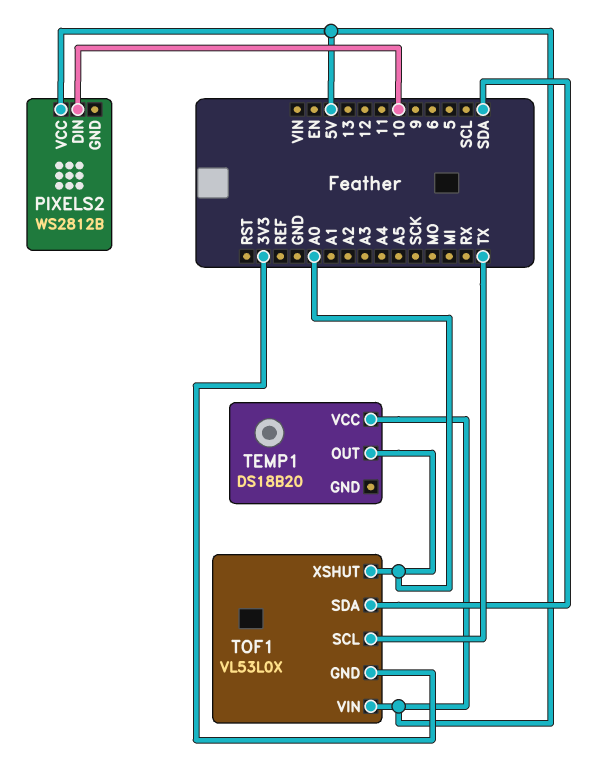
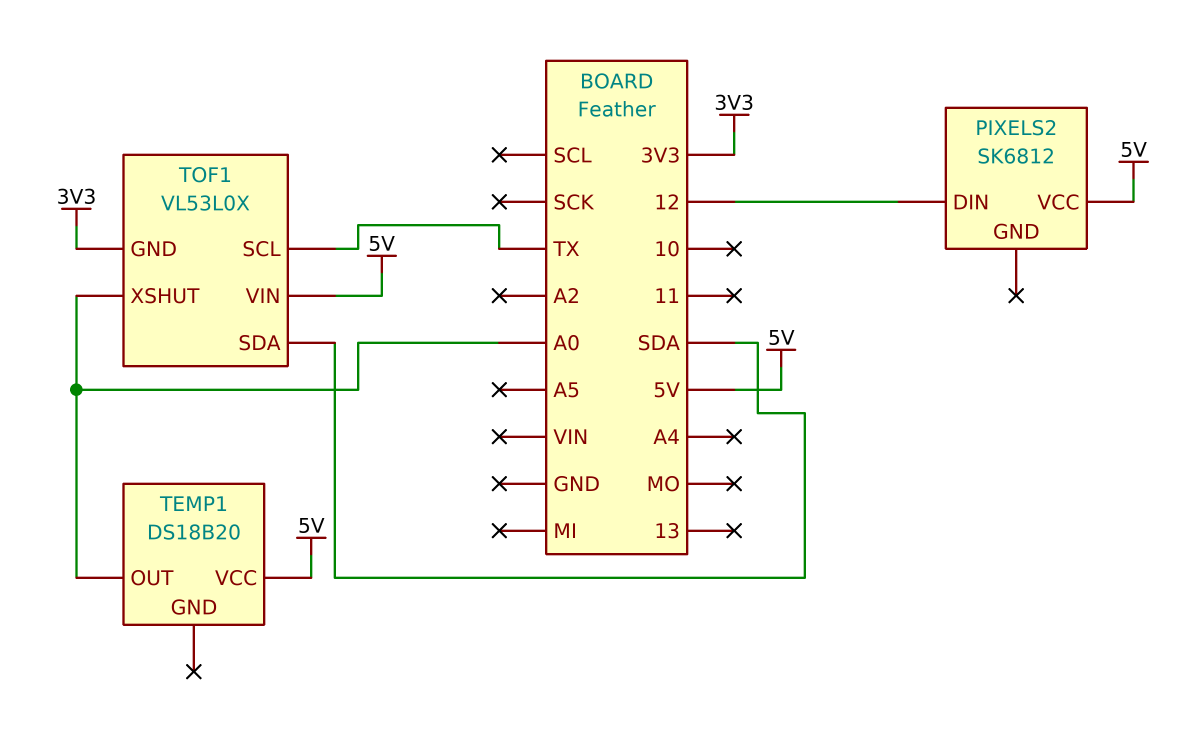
PIXELS2: WS2812B -> SK6812
PIXELS2 pin DIN: 10 -> 12

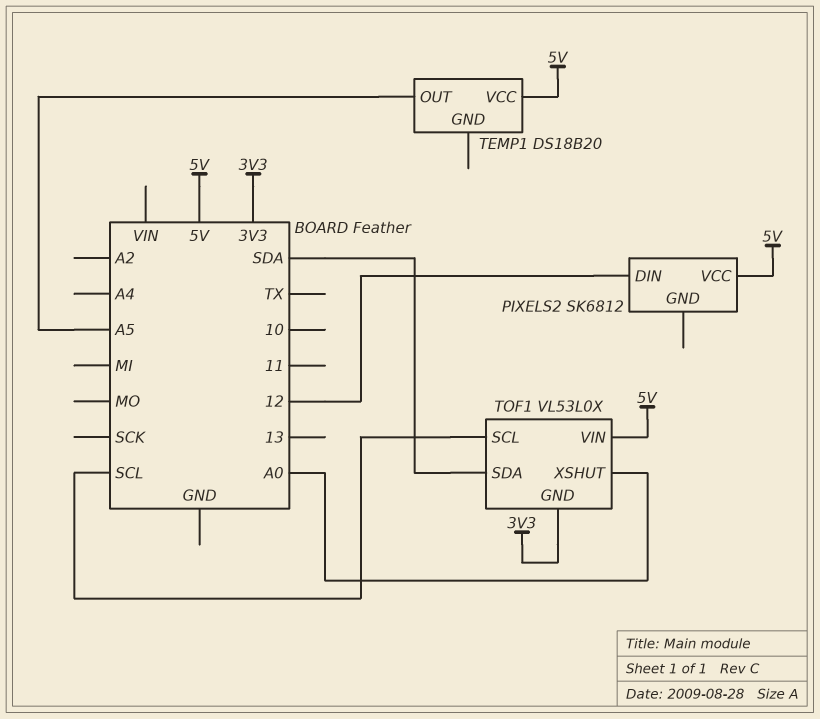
TEMP1 pin OUT: A0 -> A5
TOF1 pin SCL: TX -> SCL

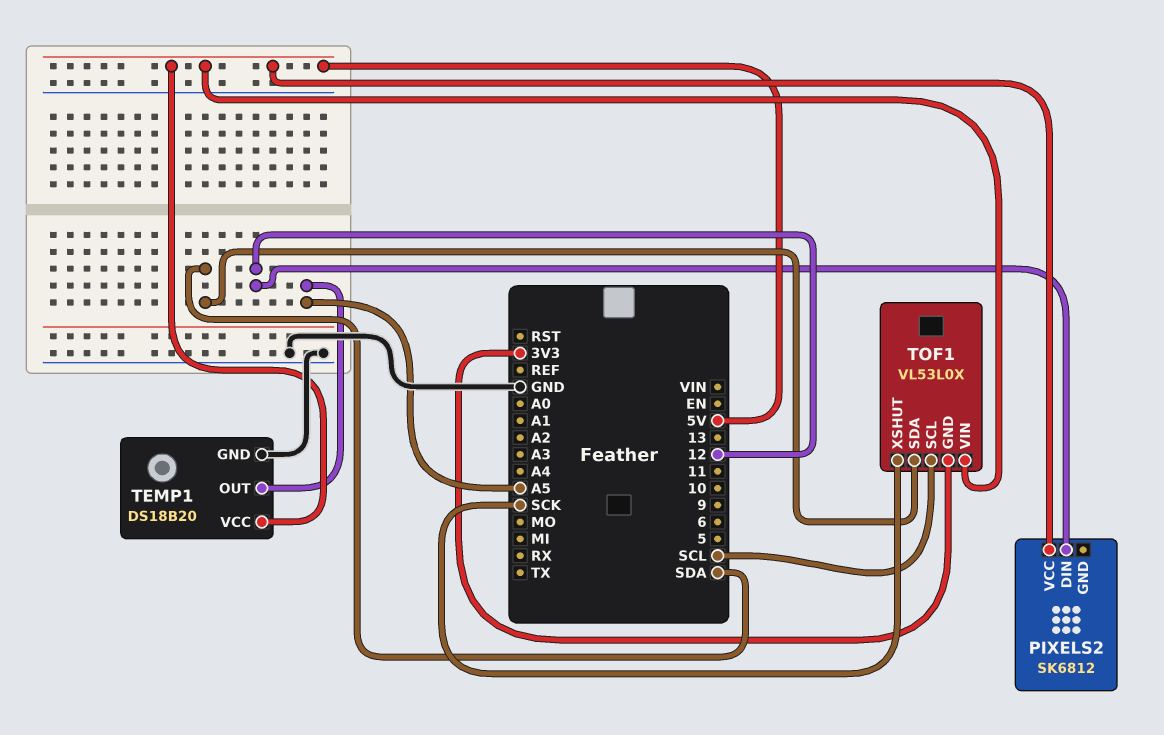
TEMP1 pin GND: none -> GND
TOF1 pin XSHUT: A0 -> SCK

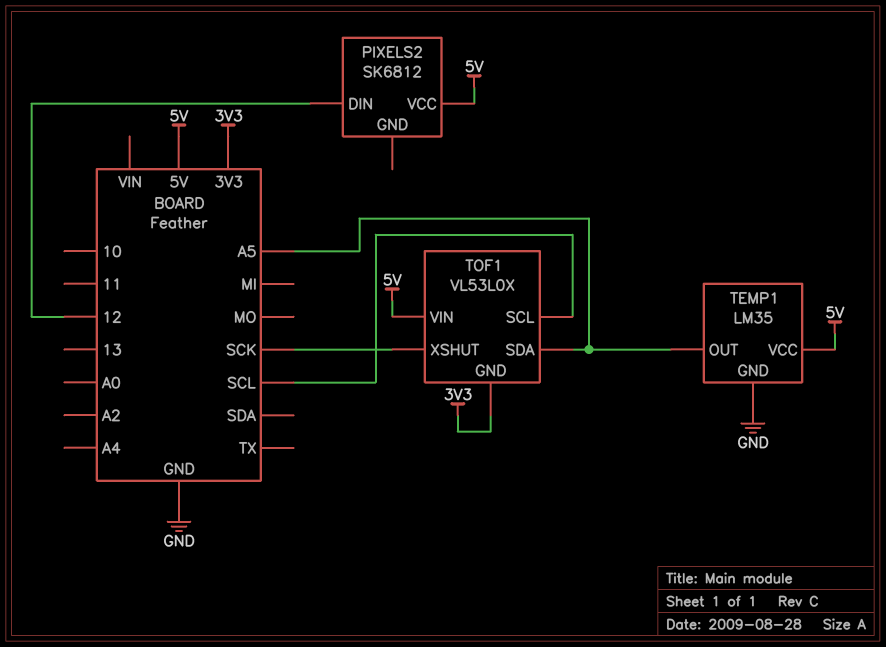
TEMP1: DS18B20 -> LM35
TOF1 pin SDA: SDA -> A5

